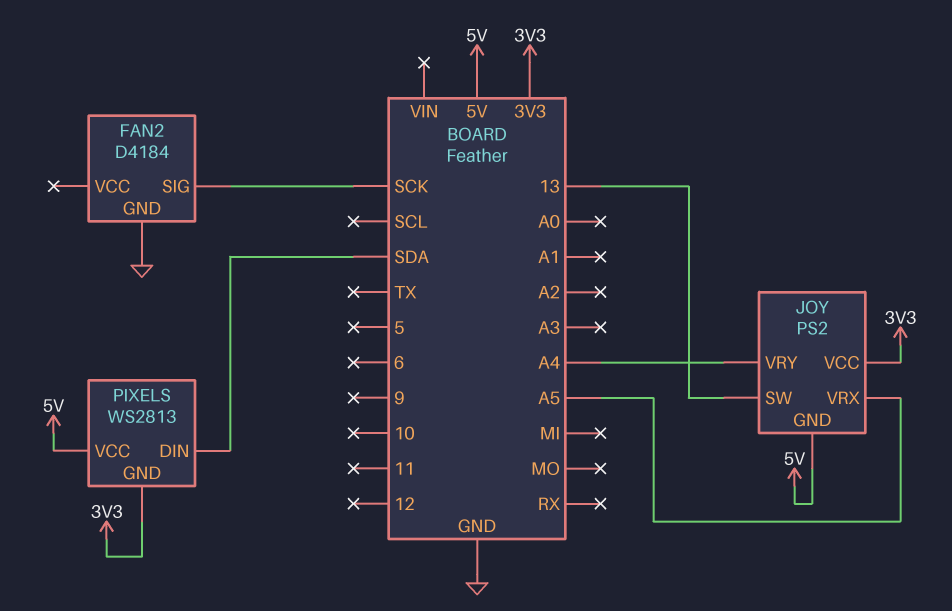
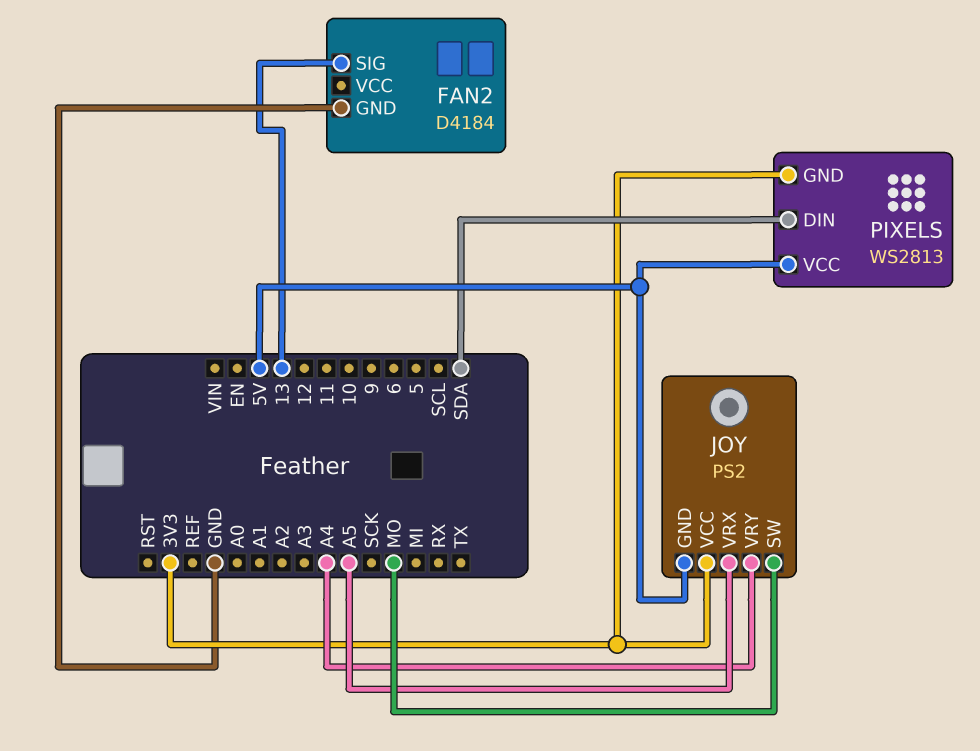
FAN2 pin SIG: SCK -> 13
JOY pin SW: 13 -> MO

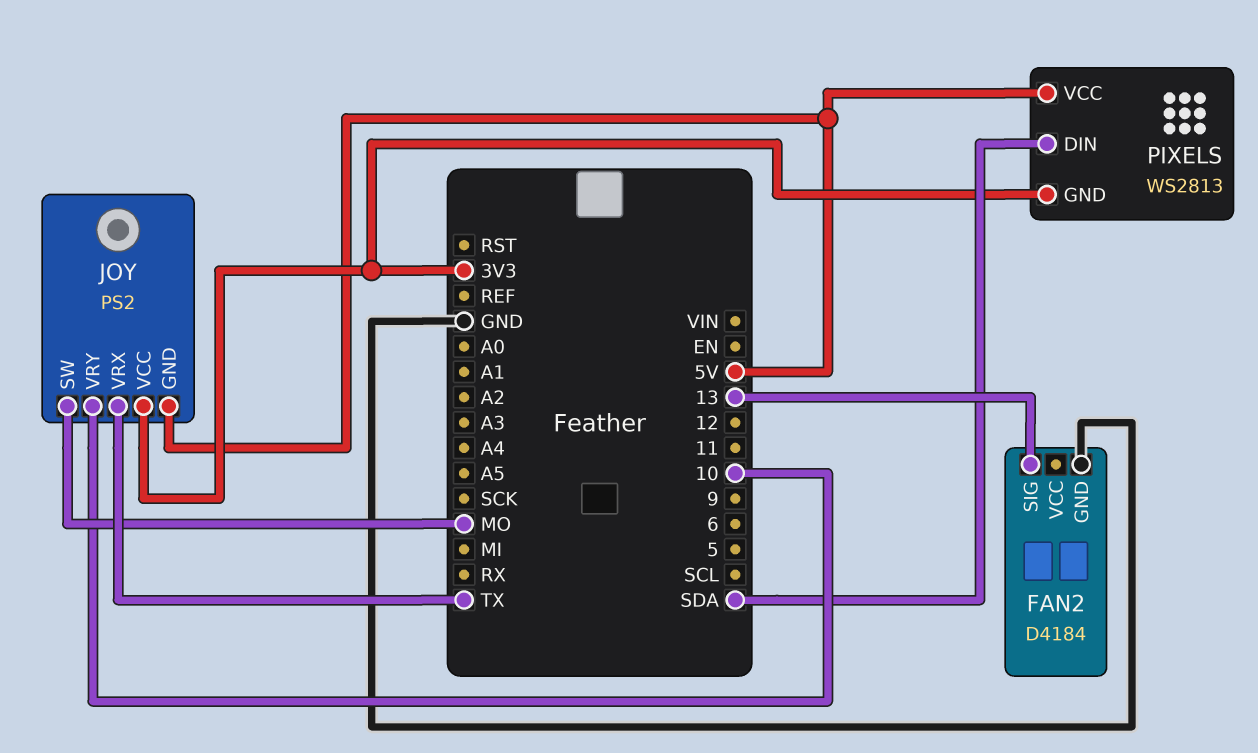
JOY pin VRX: A5 -> TX
JOY pin VRY: A4 -> 10

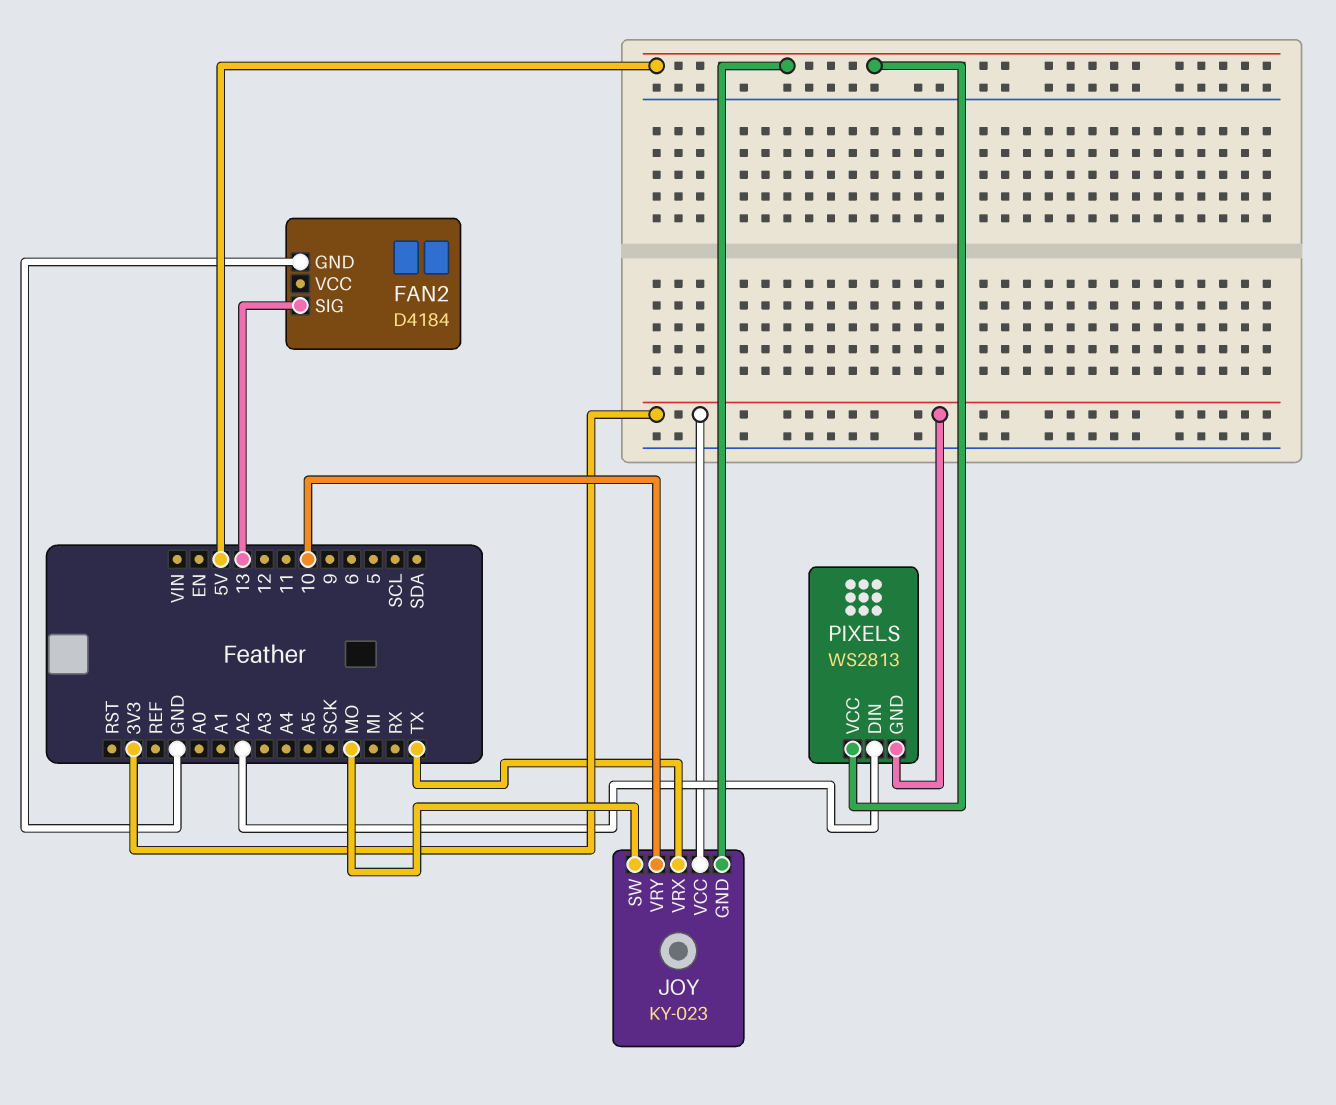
JOY: PS2 -> KY-023
PIXELS pin DIN: SDA -> A2

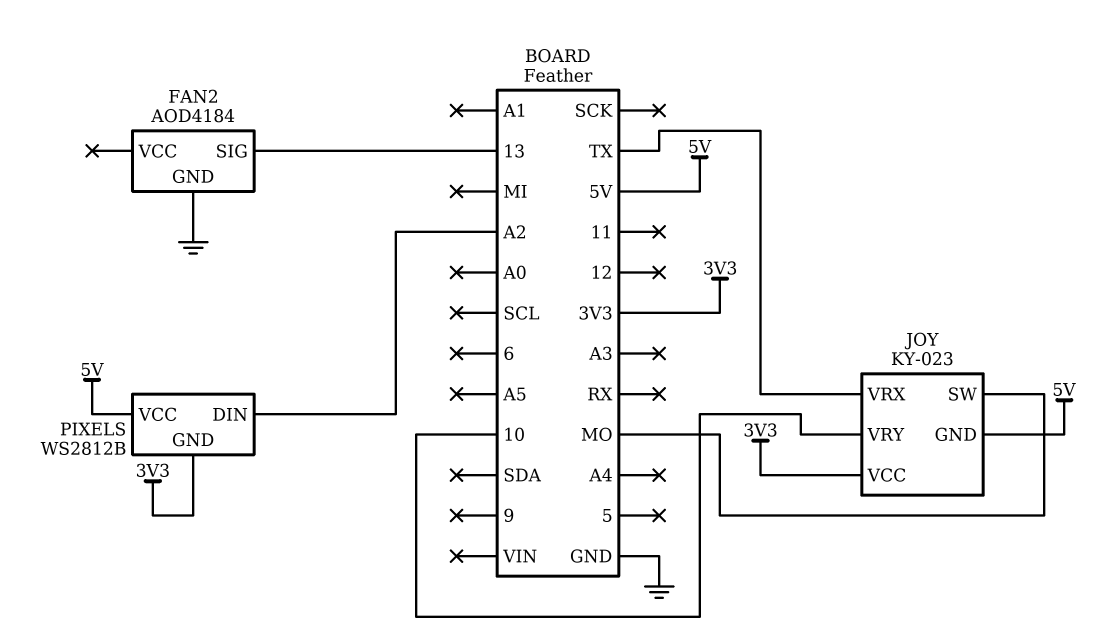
FAN2: D4184 -> AOD4184
PIXELS: WS2813 -> WS2812B

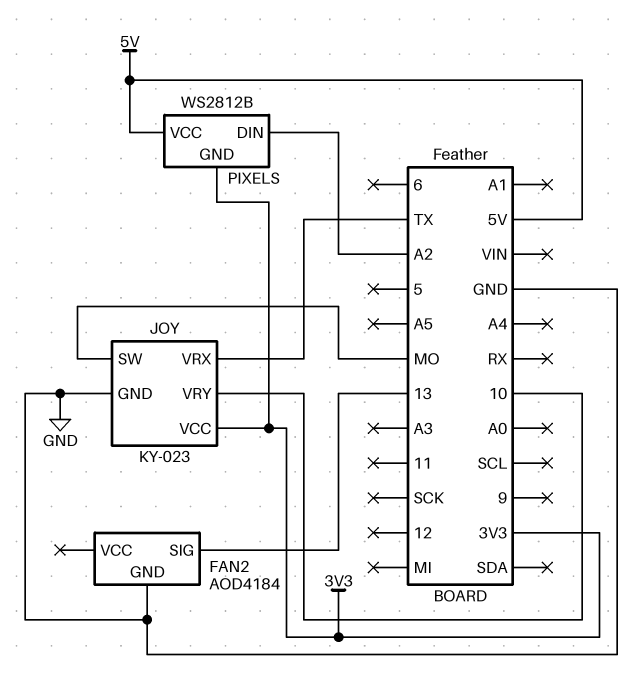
JOY pin GND: 5V -> GND

